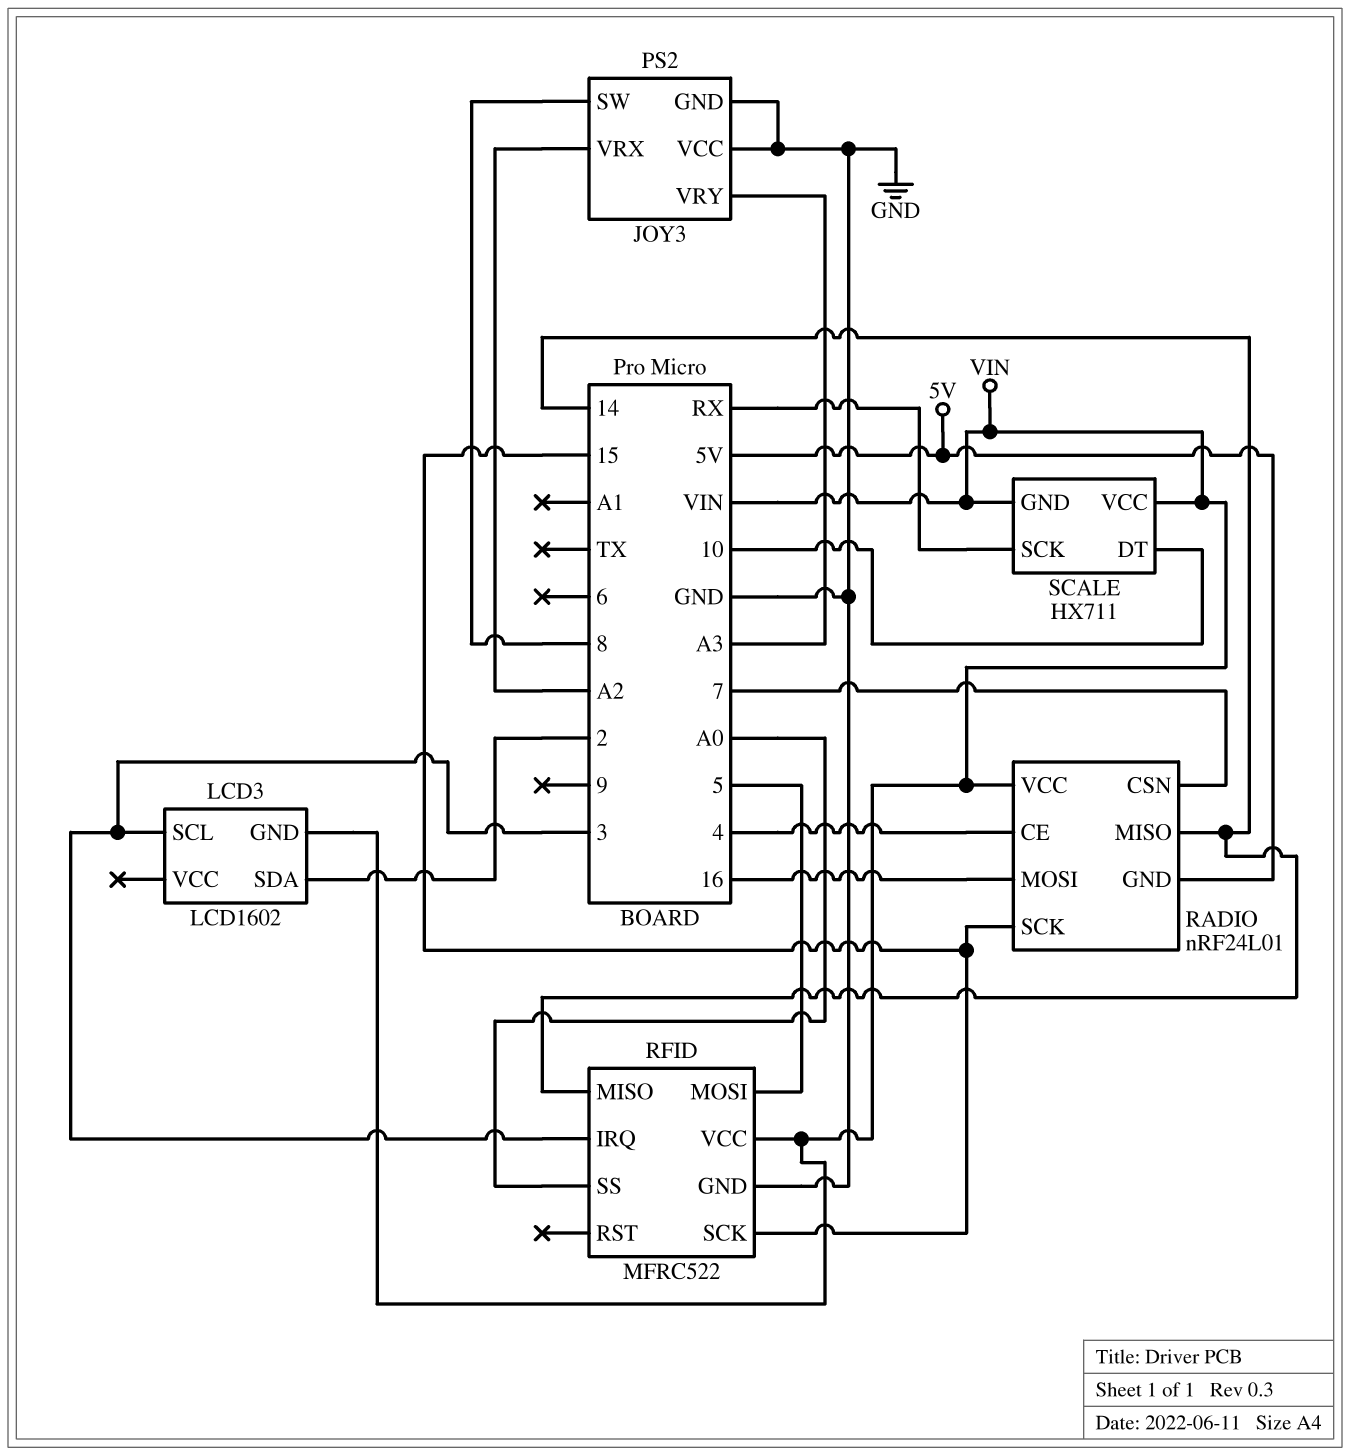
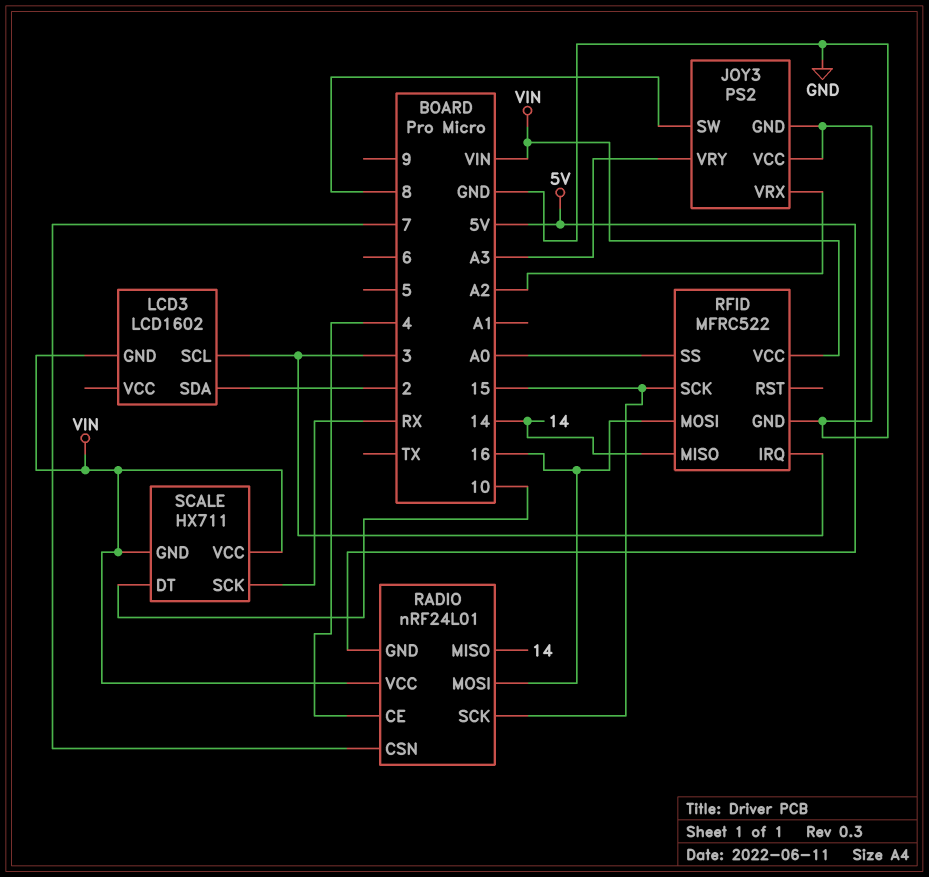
RFID pin MOSI: 5 -> 16

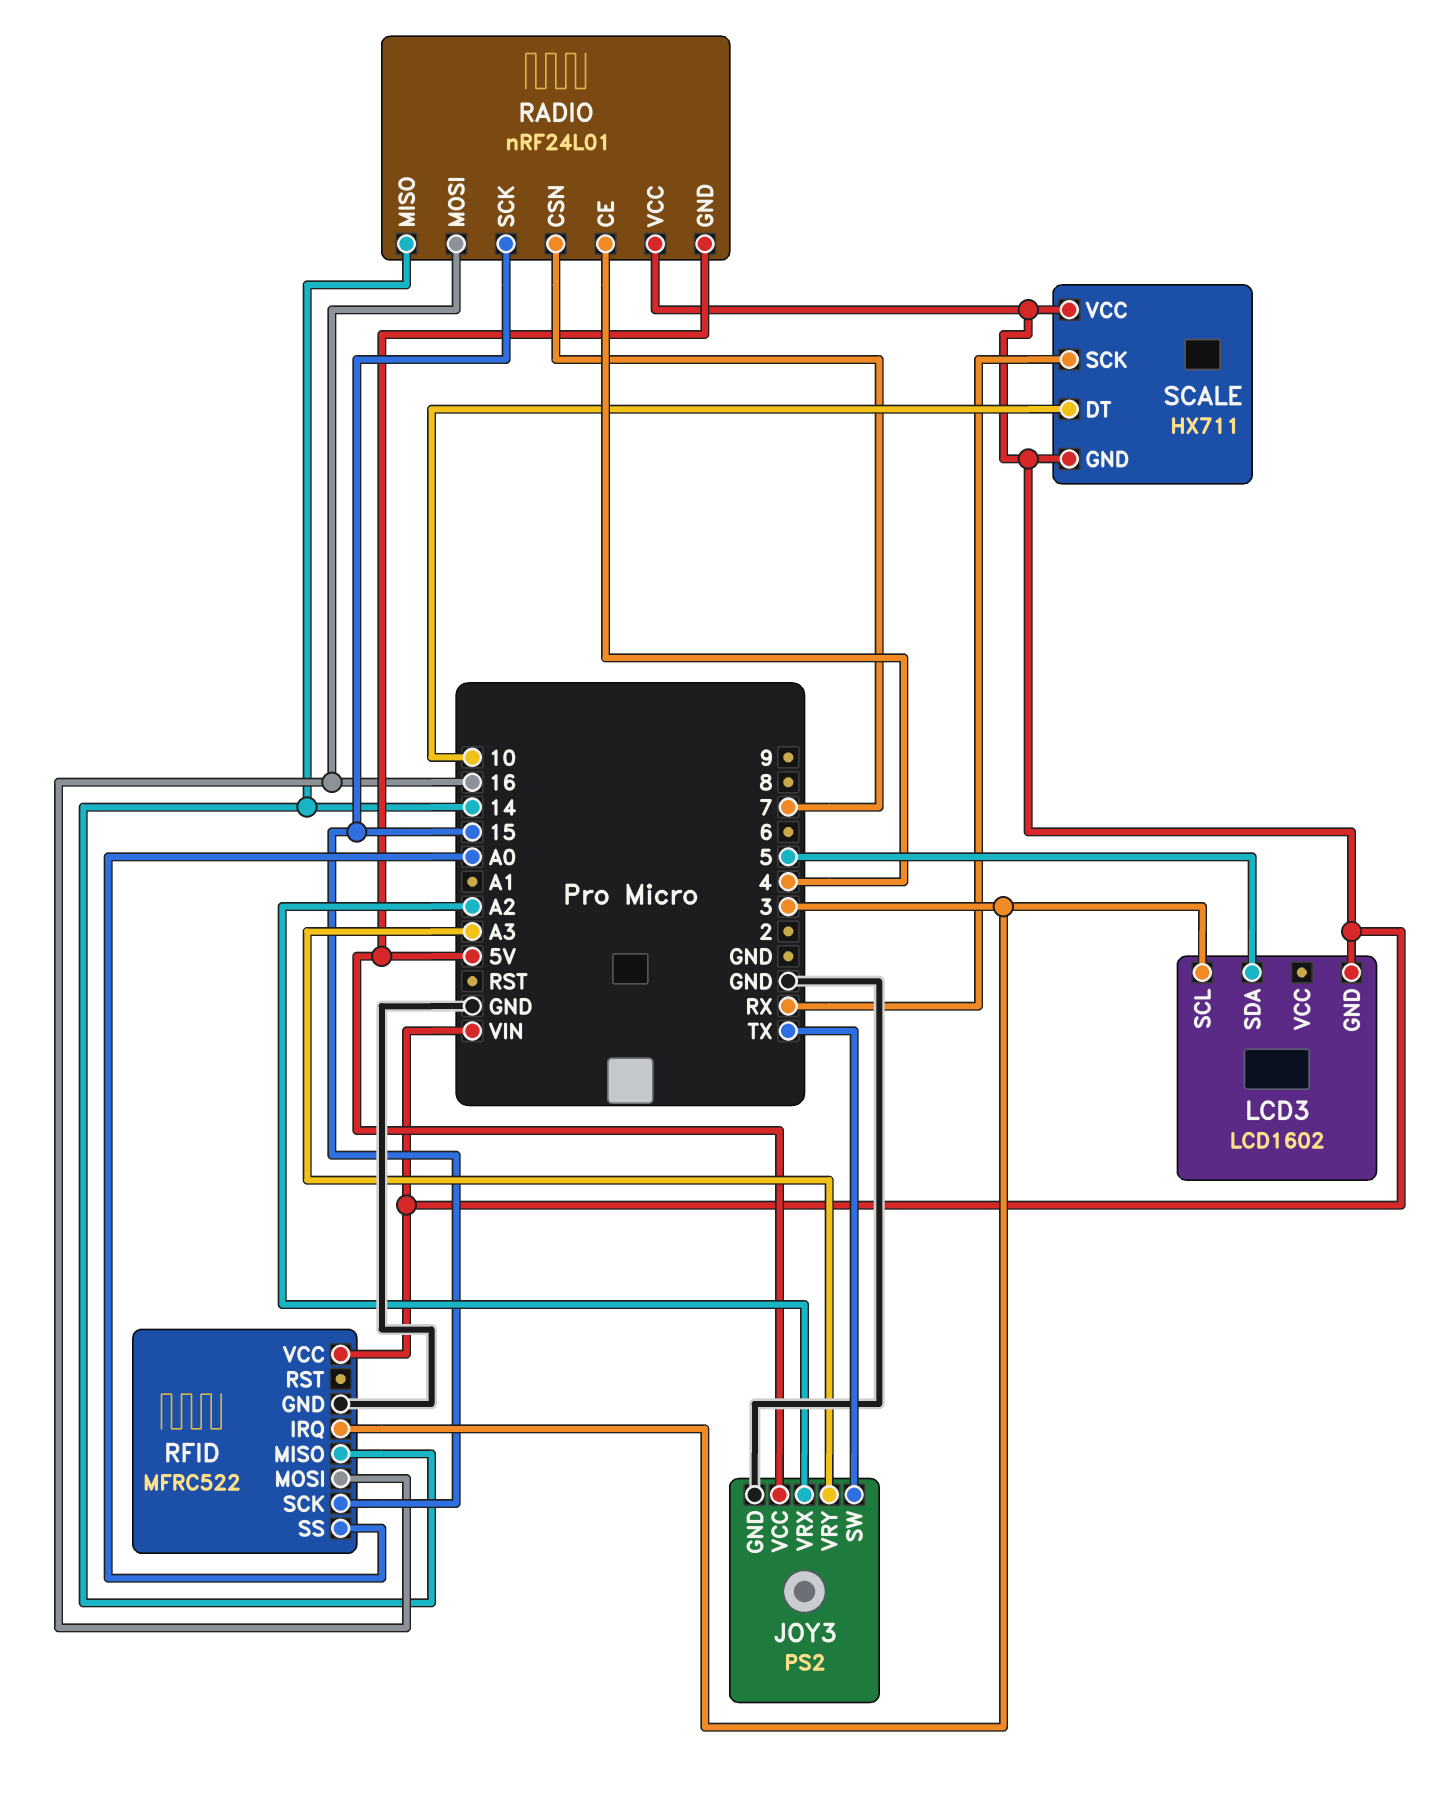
JOY3 pin SW: 8 -> TX
JOY3 pin VCC: GND -> 5V
LCD3 pin SDA: 2 -> 5

